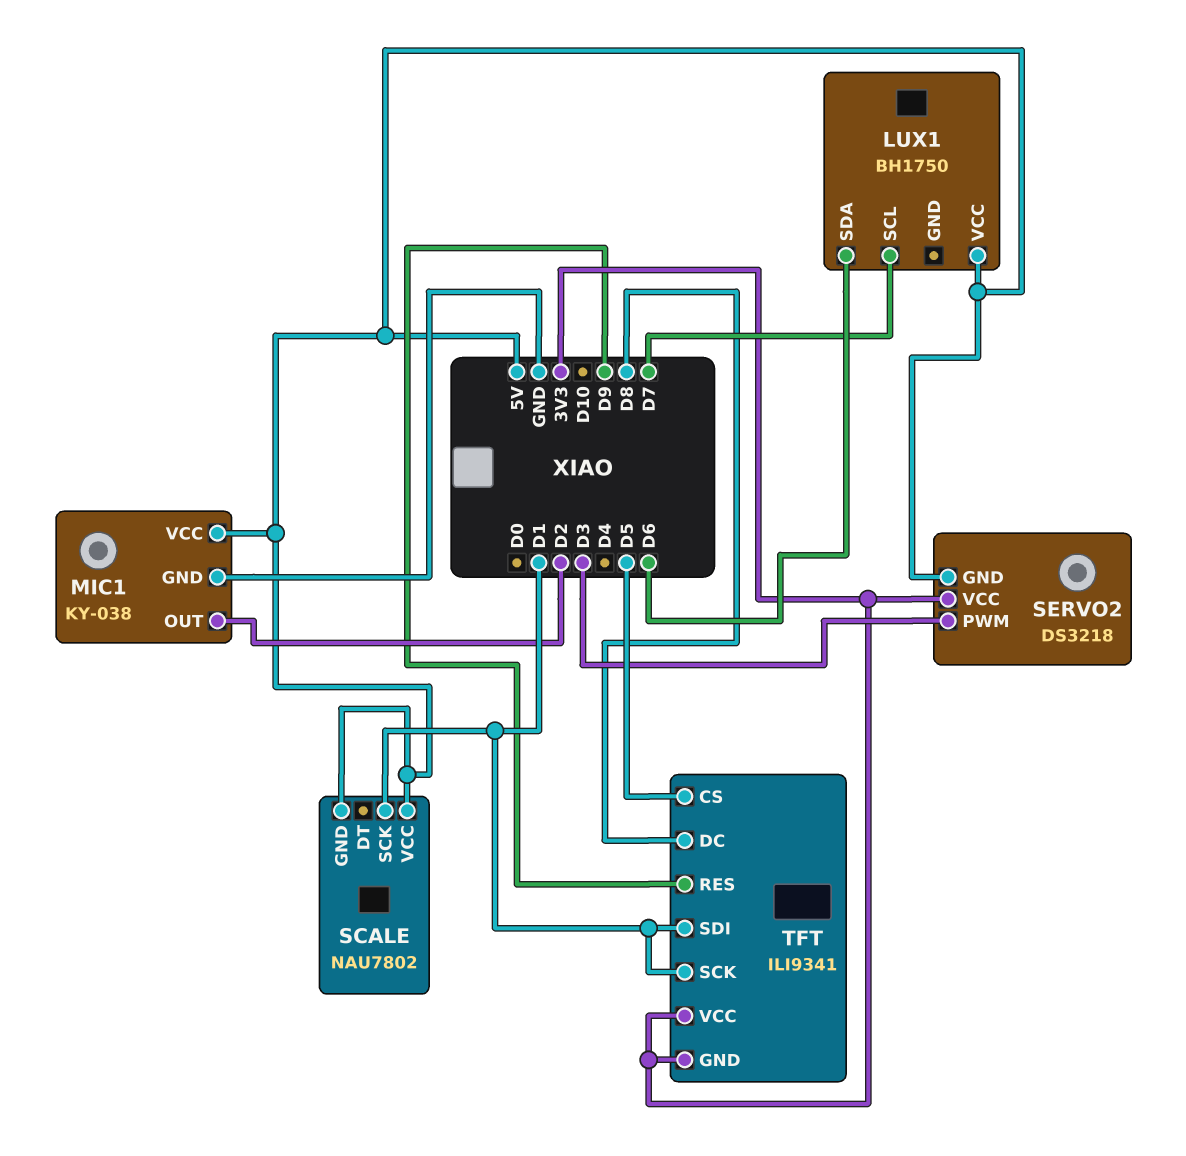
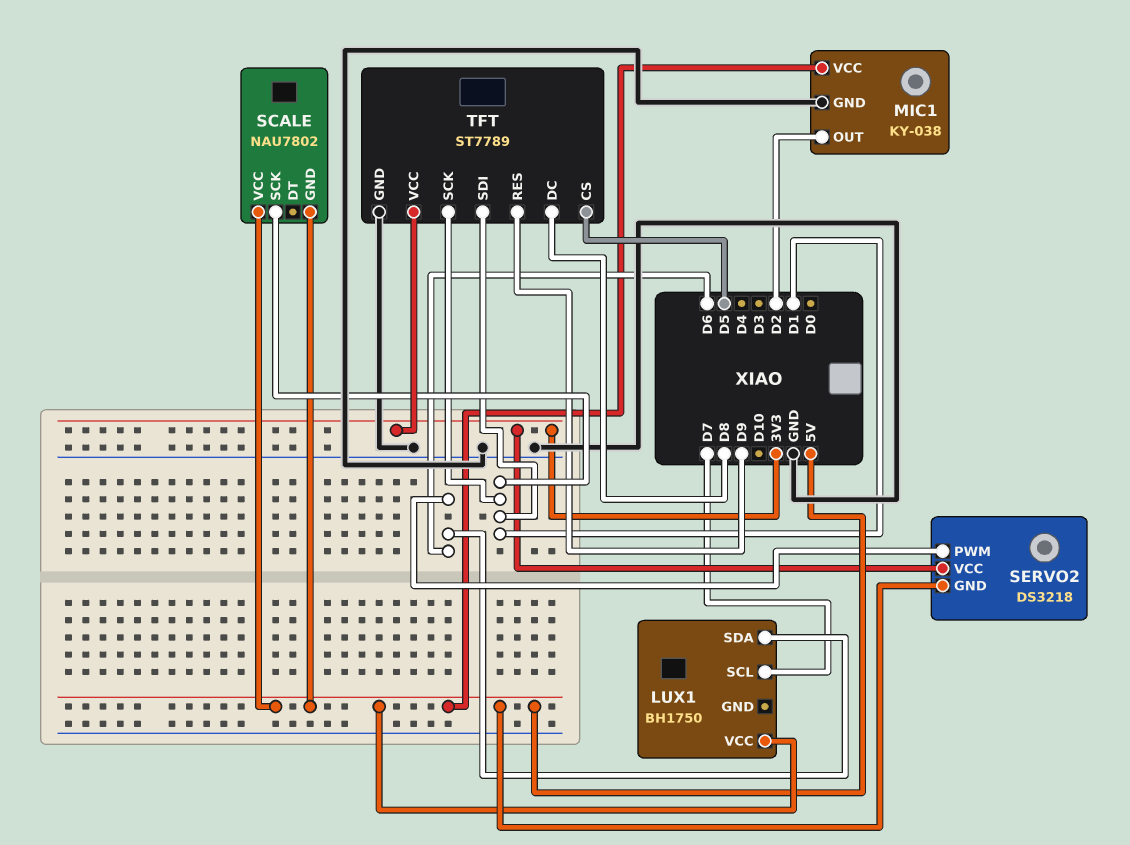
SERVO2 pin PWM: D3 -> D6
TFT: ILI9341 -> ST7789
TFT pin GND: 3V3 -> GND

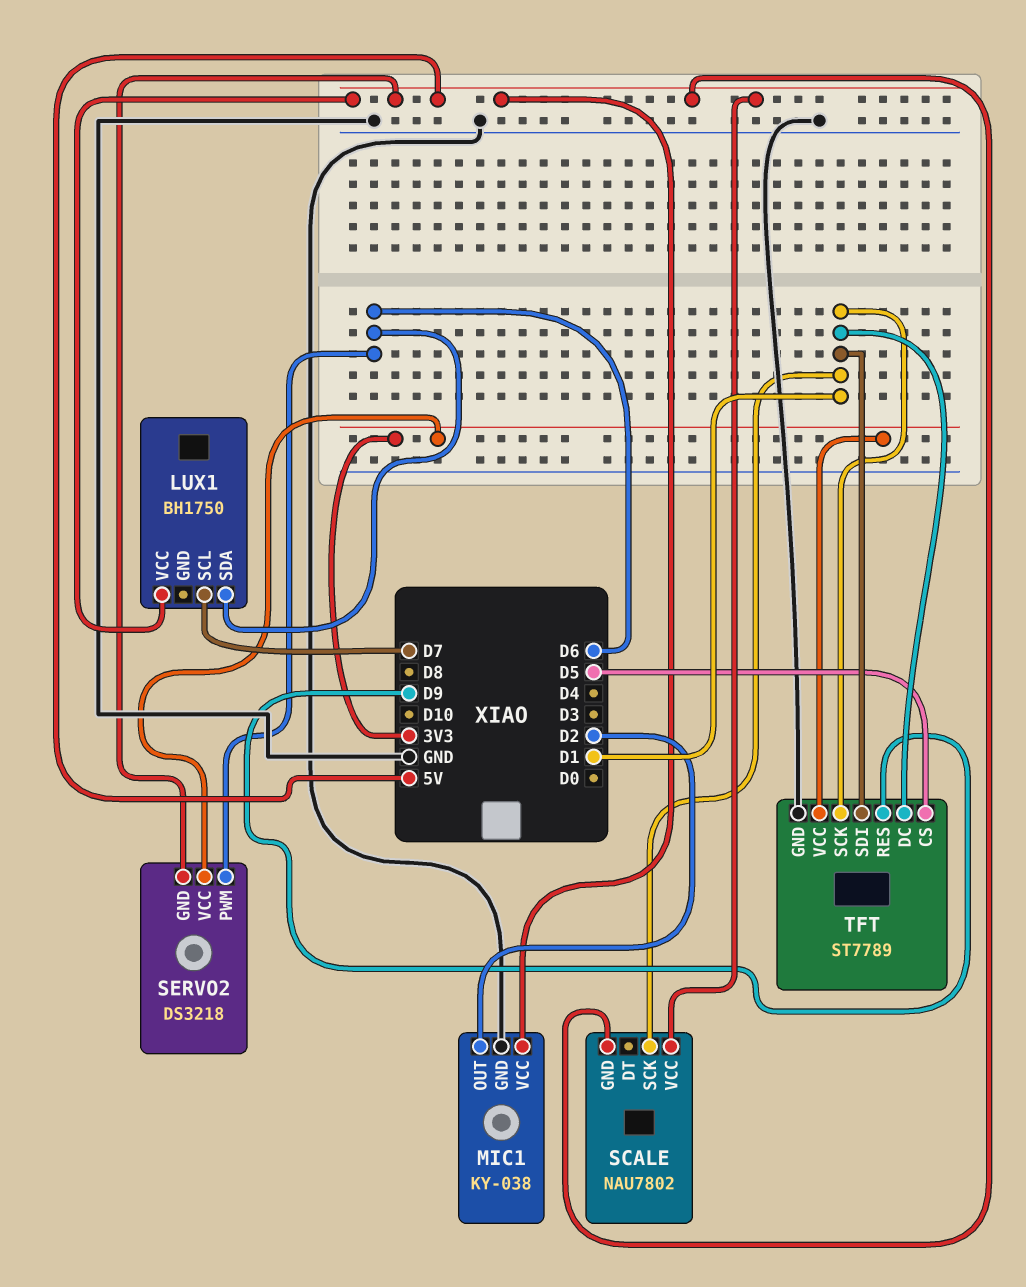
TFT pin DC: D8 -> D1

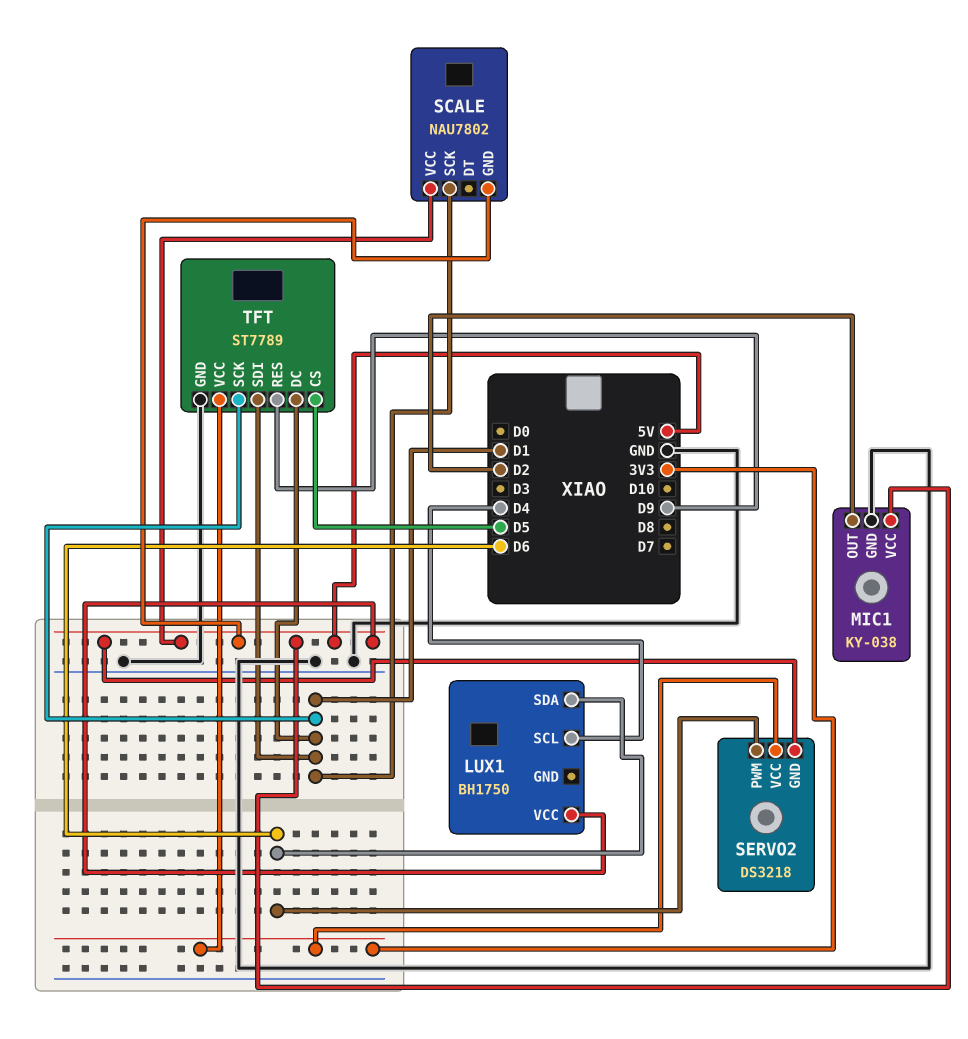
LUX1 pin SCL: D7 -> D4

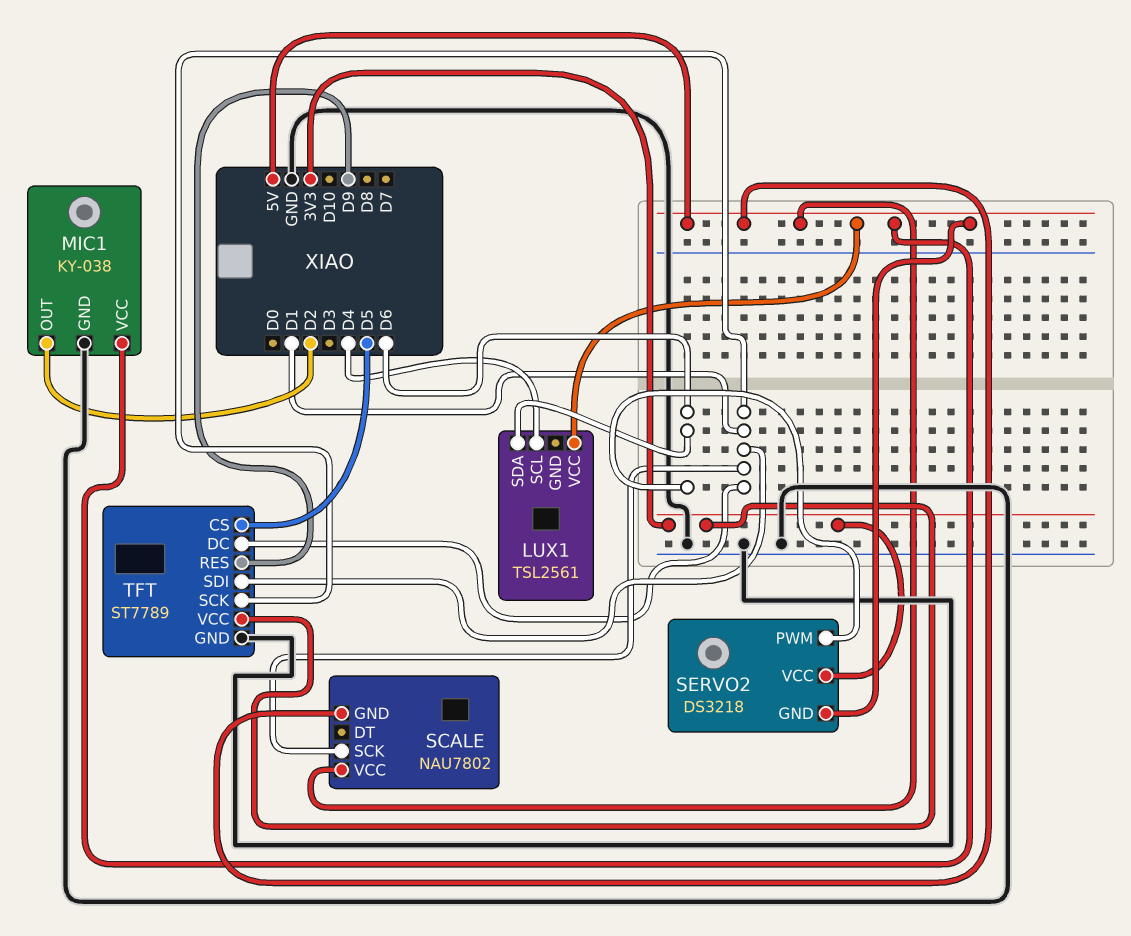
LUX1: BH1750 -> TSL2561

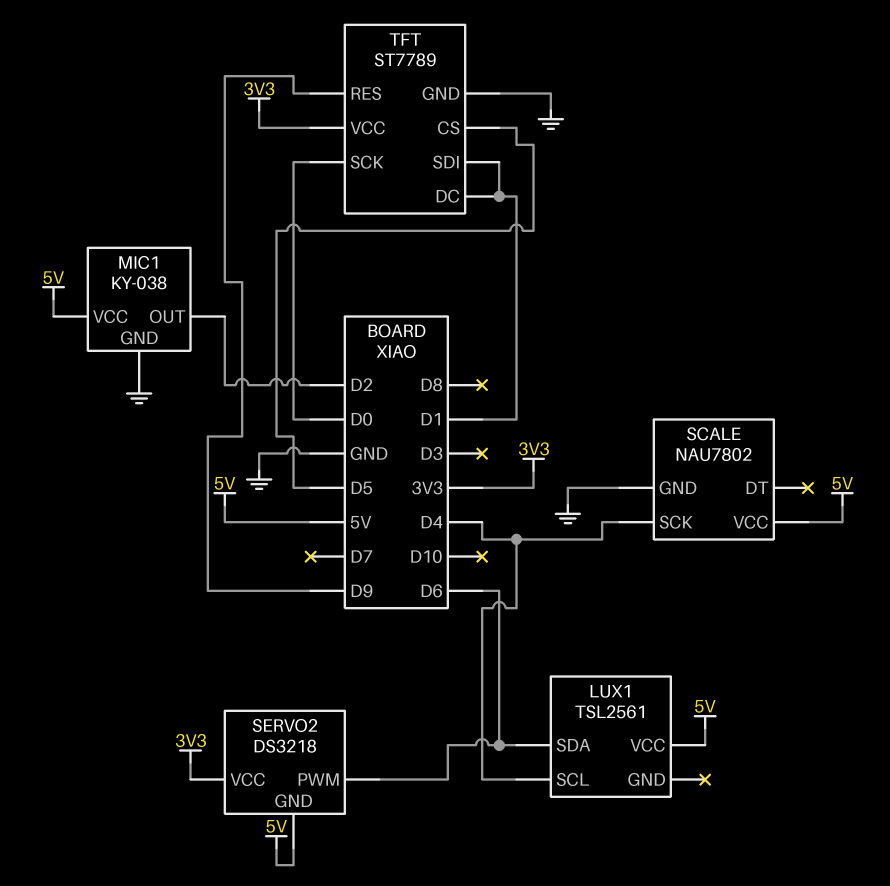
SCALE pin GND: 5V -> GND
SCALE pin SCK: D1 -> D4
TFT pin SCK: D1 -> D0

